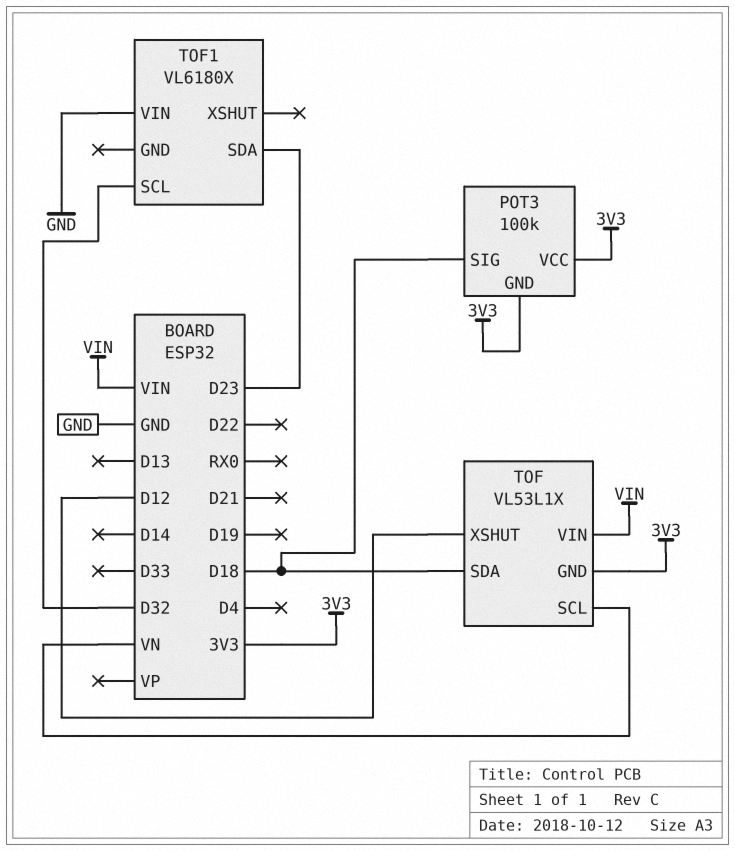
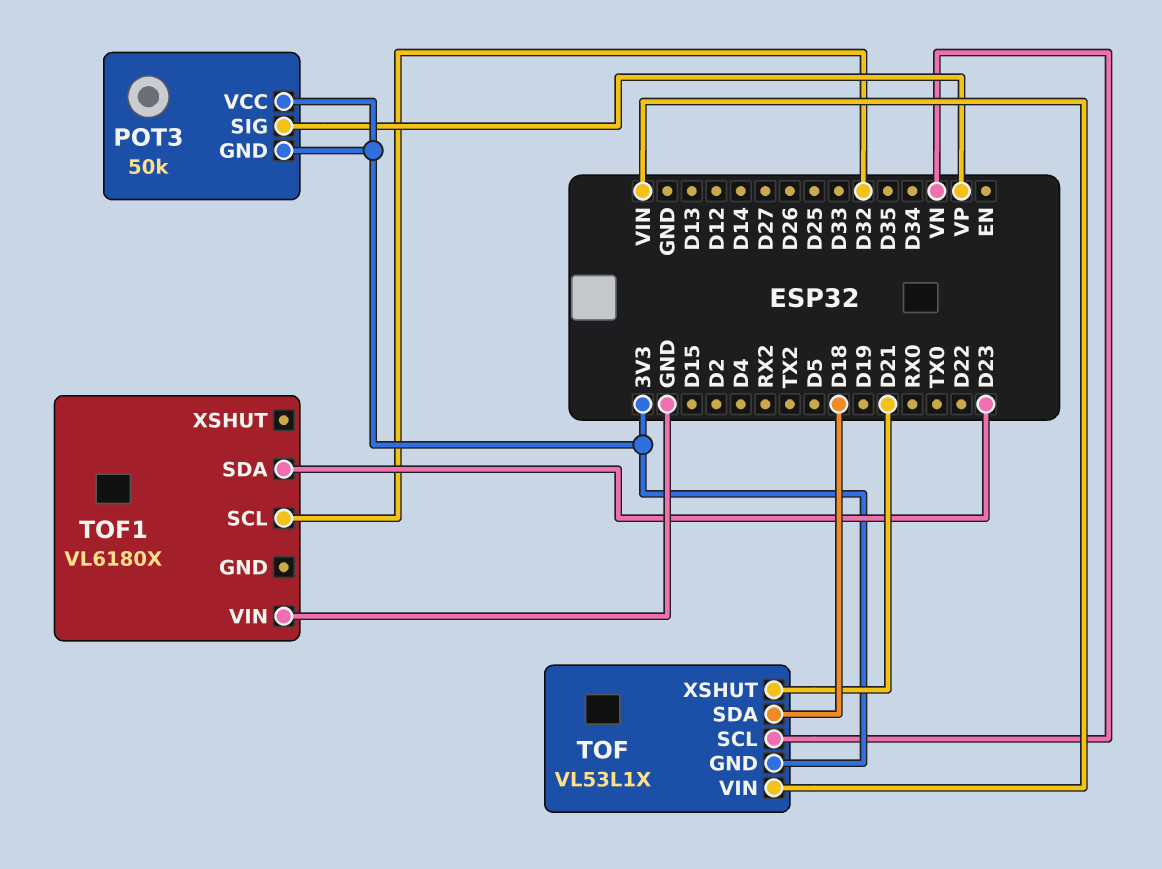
POT3: 100k -> 50k
POT3 pin SIG: D18 -> VP
TOF pin XSHUT: D12 -> D21

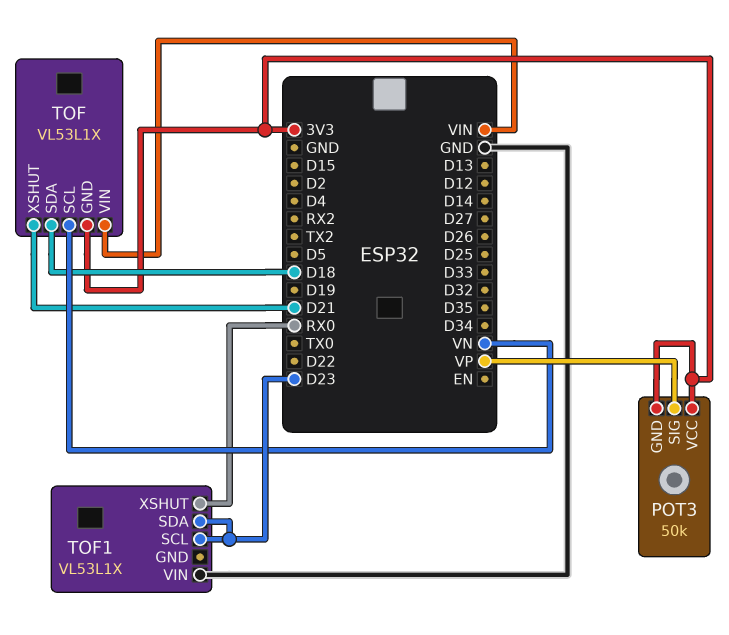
TOF1: VL6180X -> VL53L1X
TOF1 pin SCL: D32 -> D23
TOF1 pin XSHUT: none -> RX0

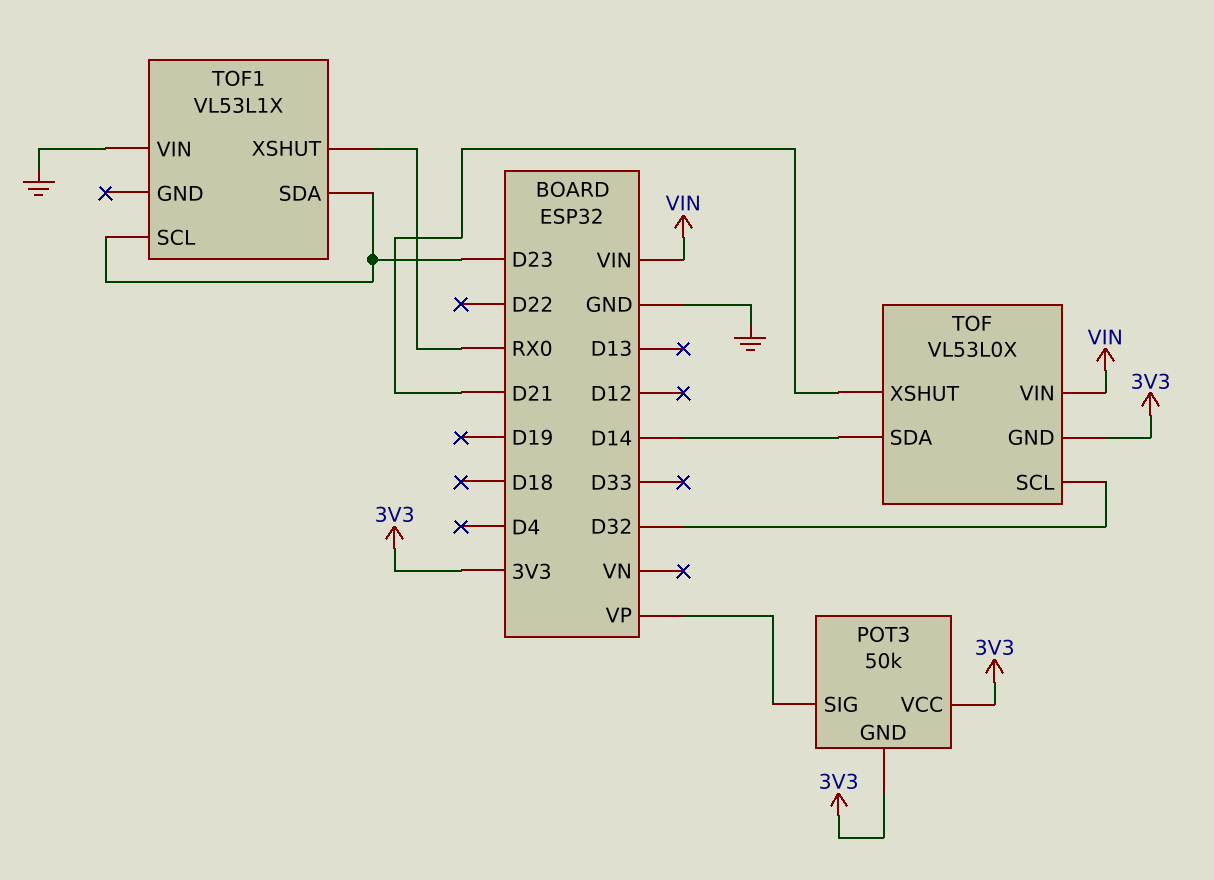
TOF: VL53L1X -> VL53L0X
TOF pin SCL: VN -> D32
TOF pin SDA: D18 -> D14

